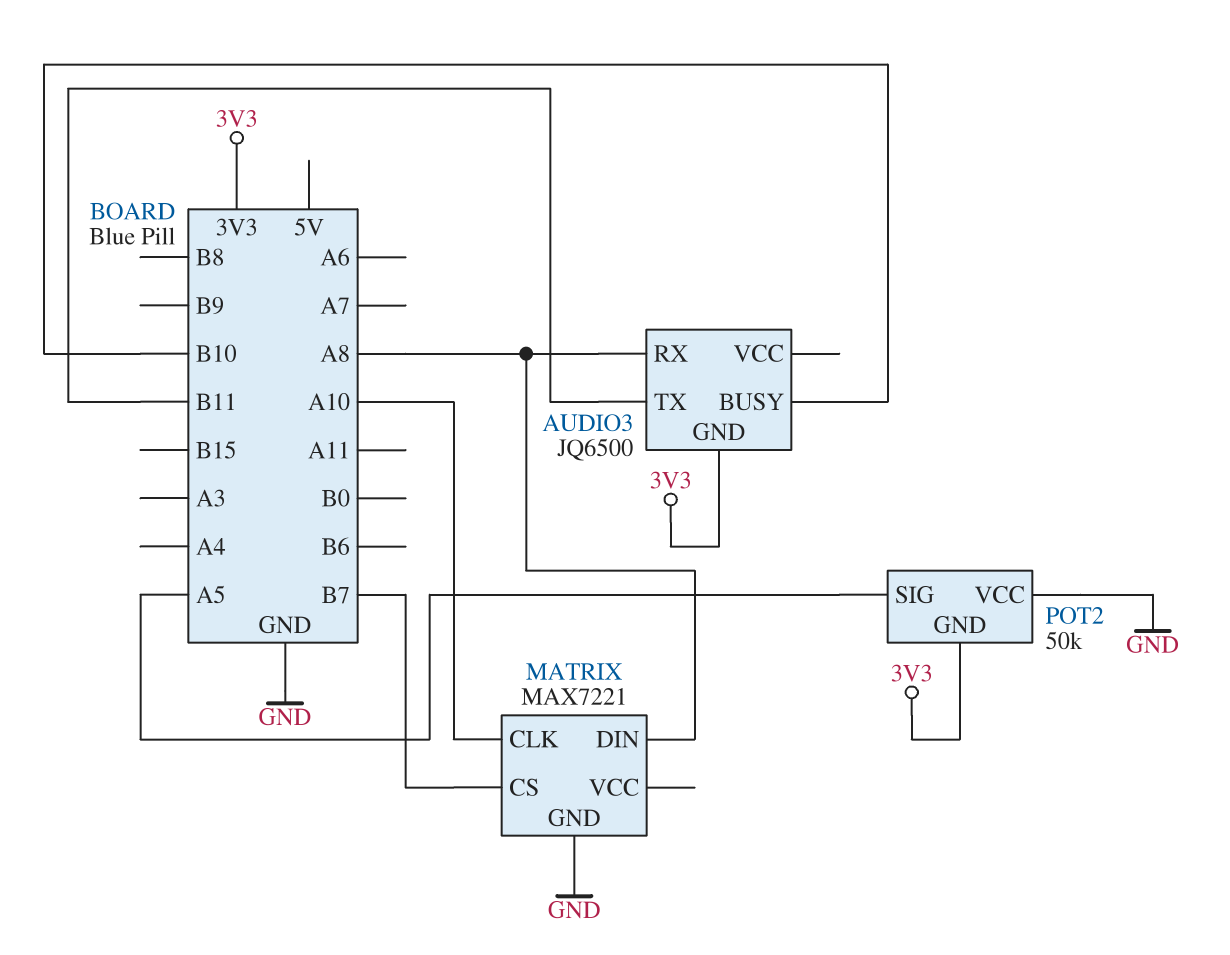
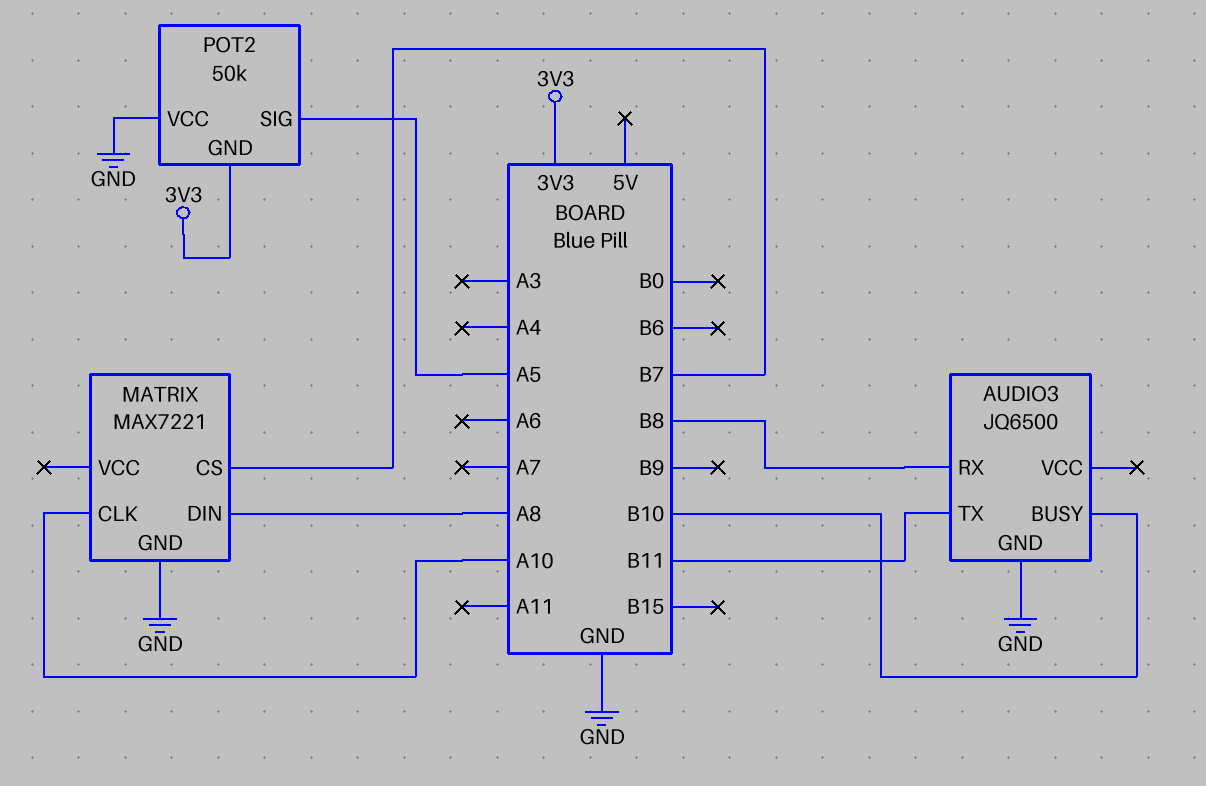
AUDIO3 pin GND: 3V3 -> GND
AUDIO3 pin RX: A8 -> B8

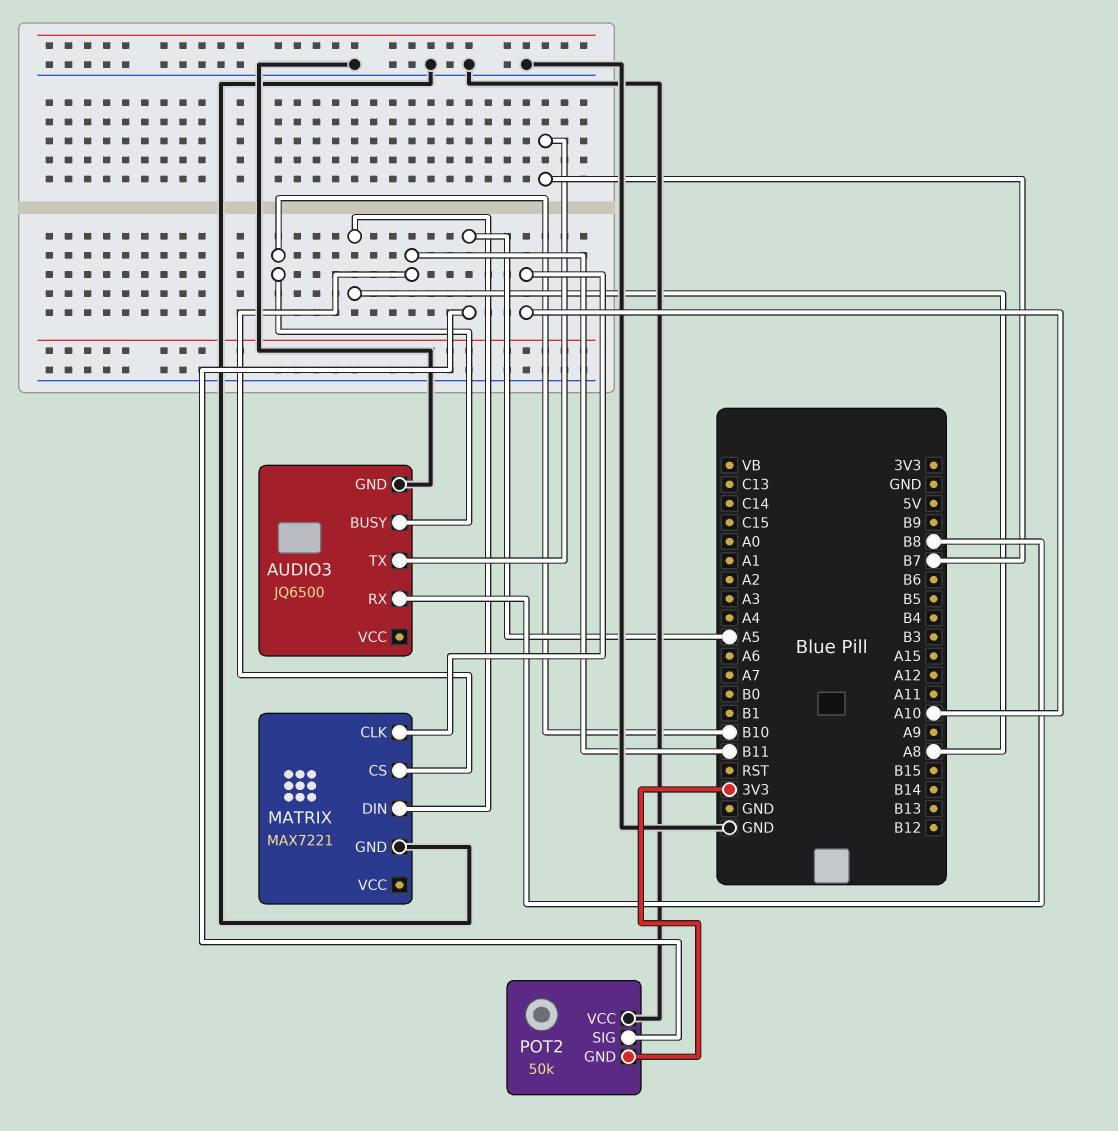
AUDIO3 pin TX: B11 -> B7
MATRIX pin CS: B7 -> B11

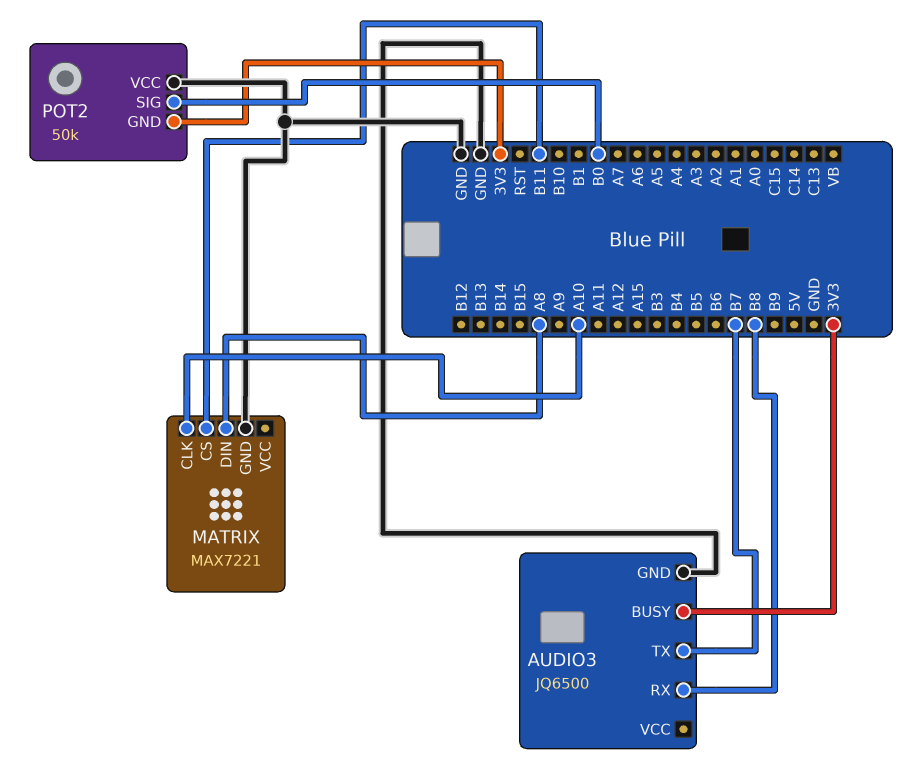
AUDIO3 pin BUSY: B10 -> 3V3
POT2 pin SIG: A5 -> B0

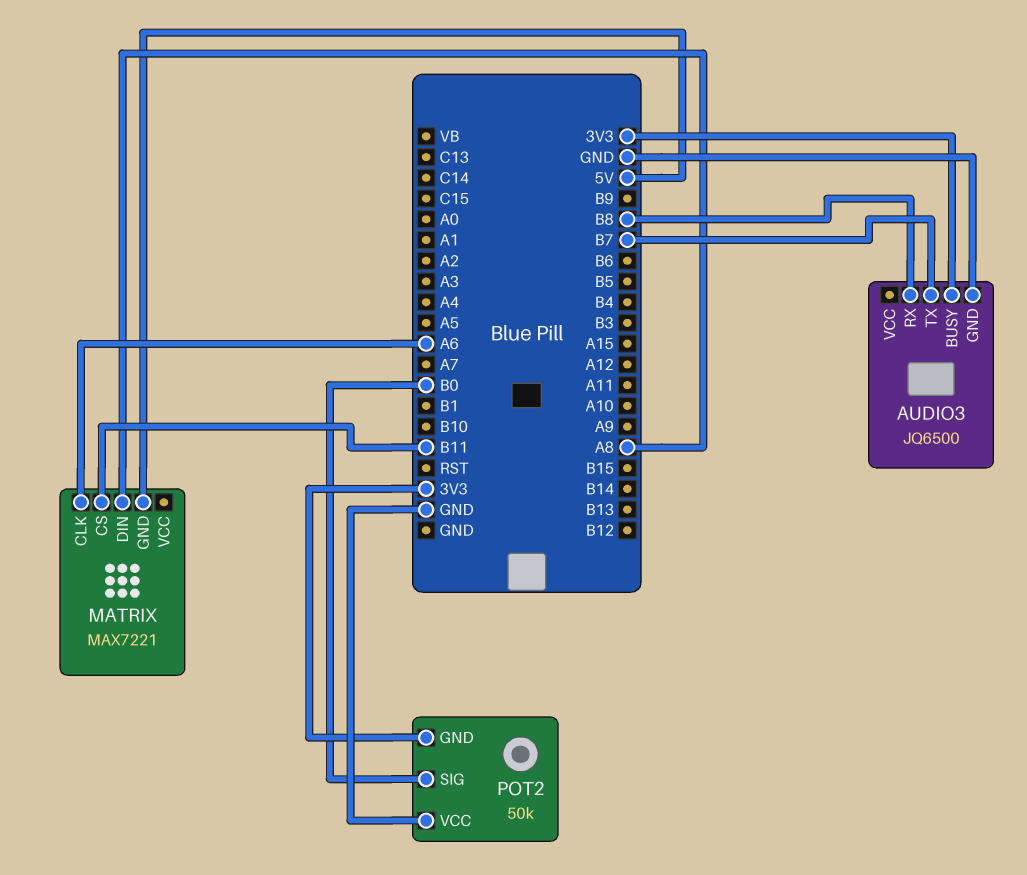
MATRIX pin CLK: A10 -> A6
MATRIX pin GND: GND -> 5V

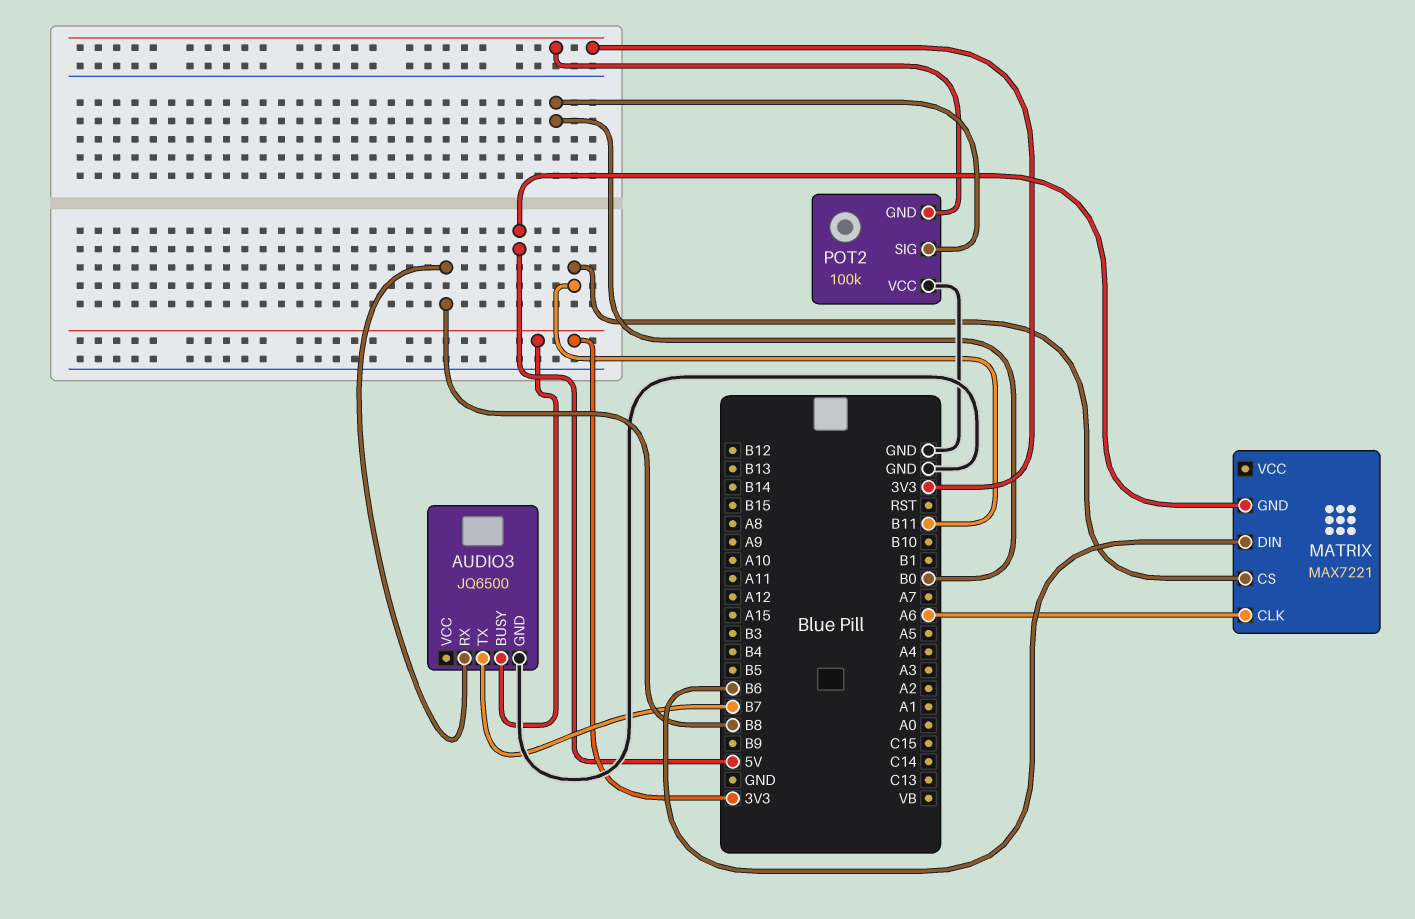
MATRIX pin DIN: A8 -> B6
POT2: 50k -> 100k

